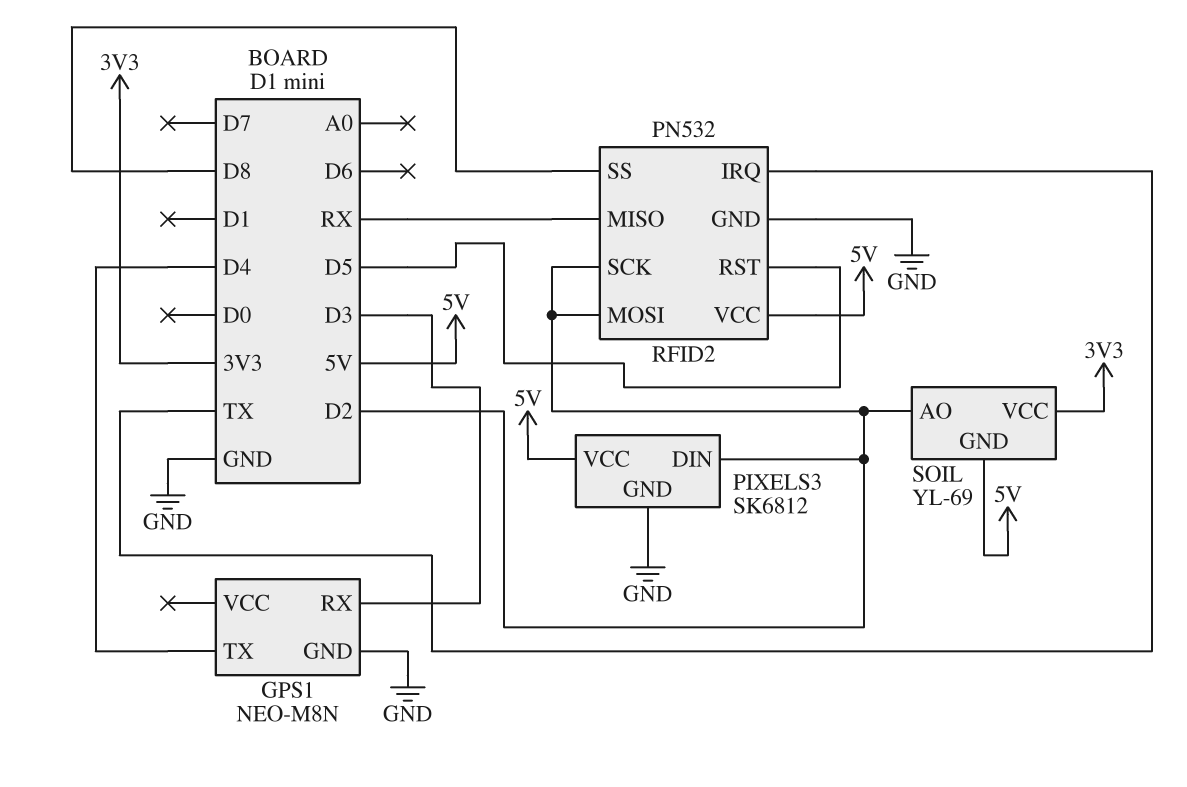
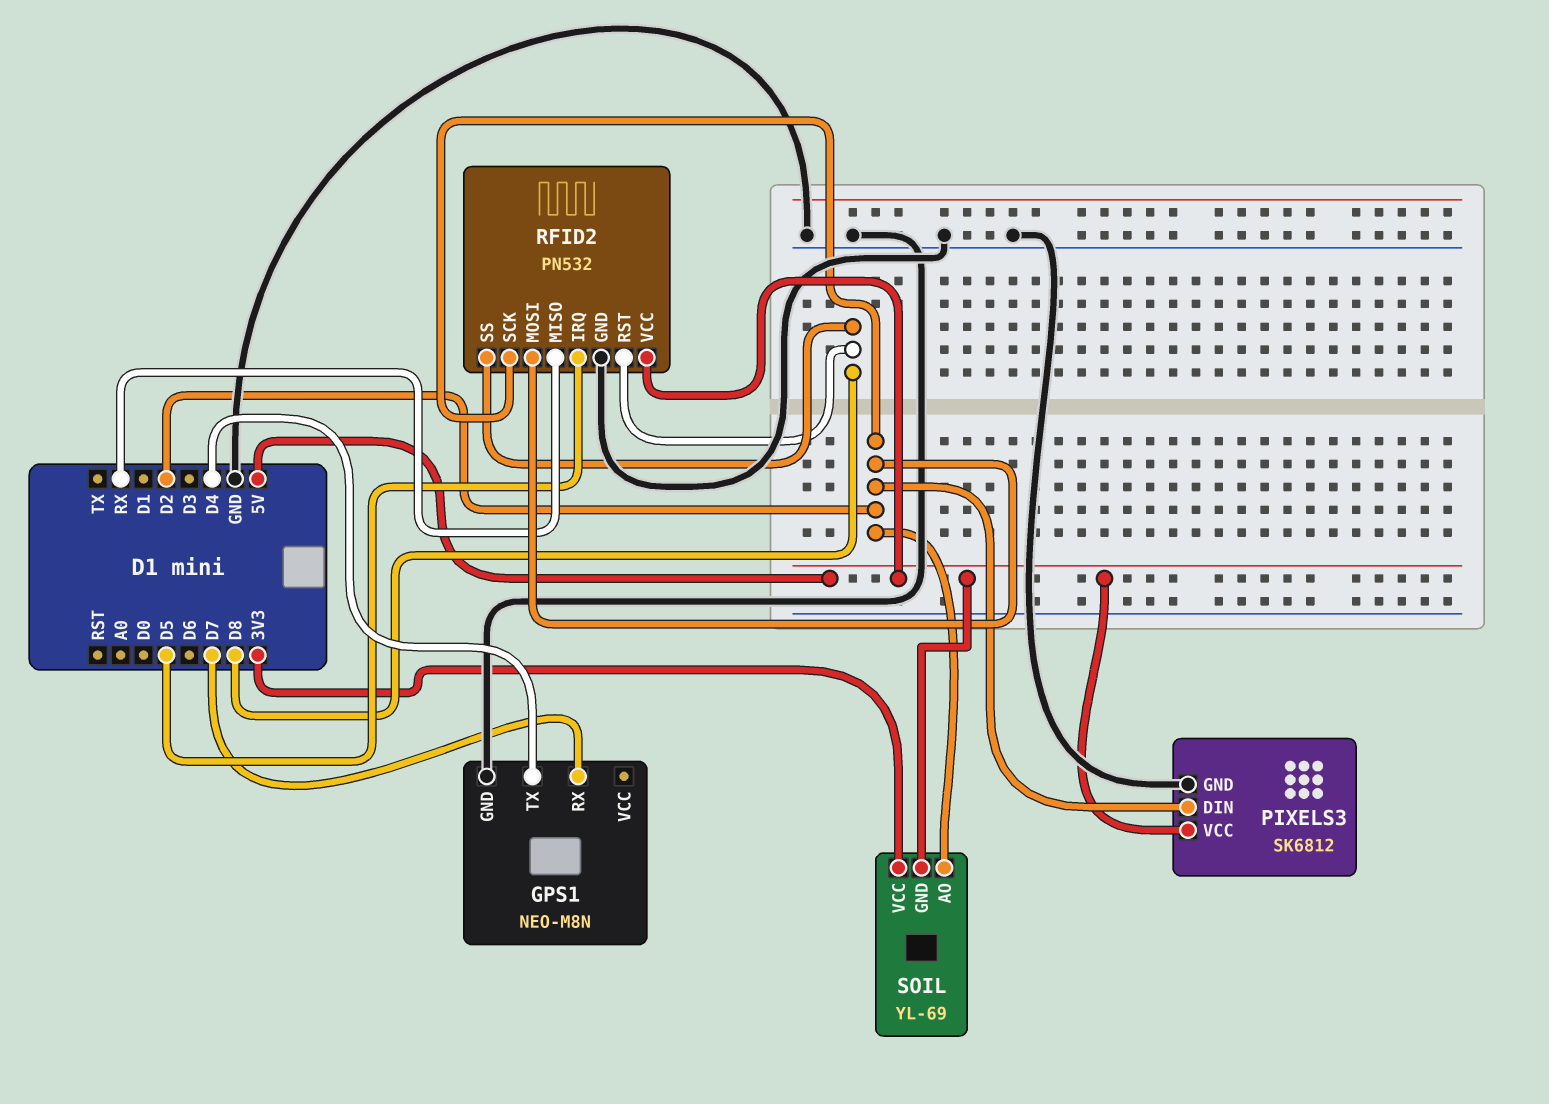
GPS1 pin RX: D3 -> D7
RFID2 pin IRQ: TX -> D5
RFID2 pin RST: D5 -> D8

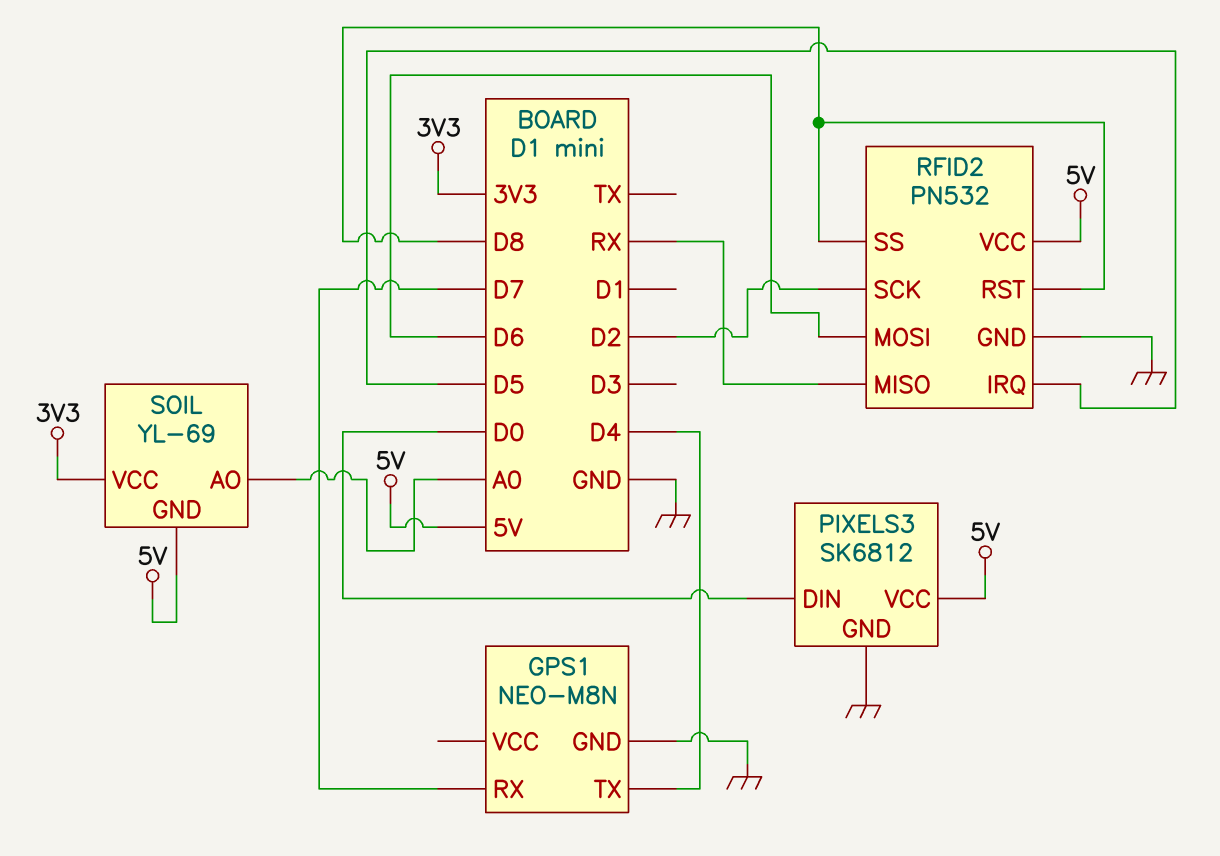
PIXELS3 pin DIN: D2 -> D0
RFID2 pin MOSI: D2 -> D6
SOIL pin AO: D2 -> A0

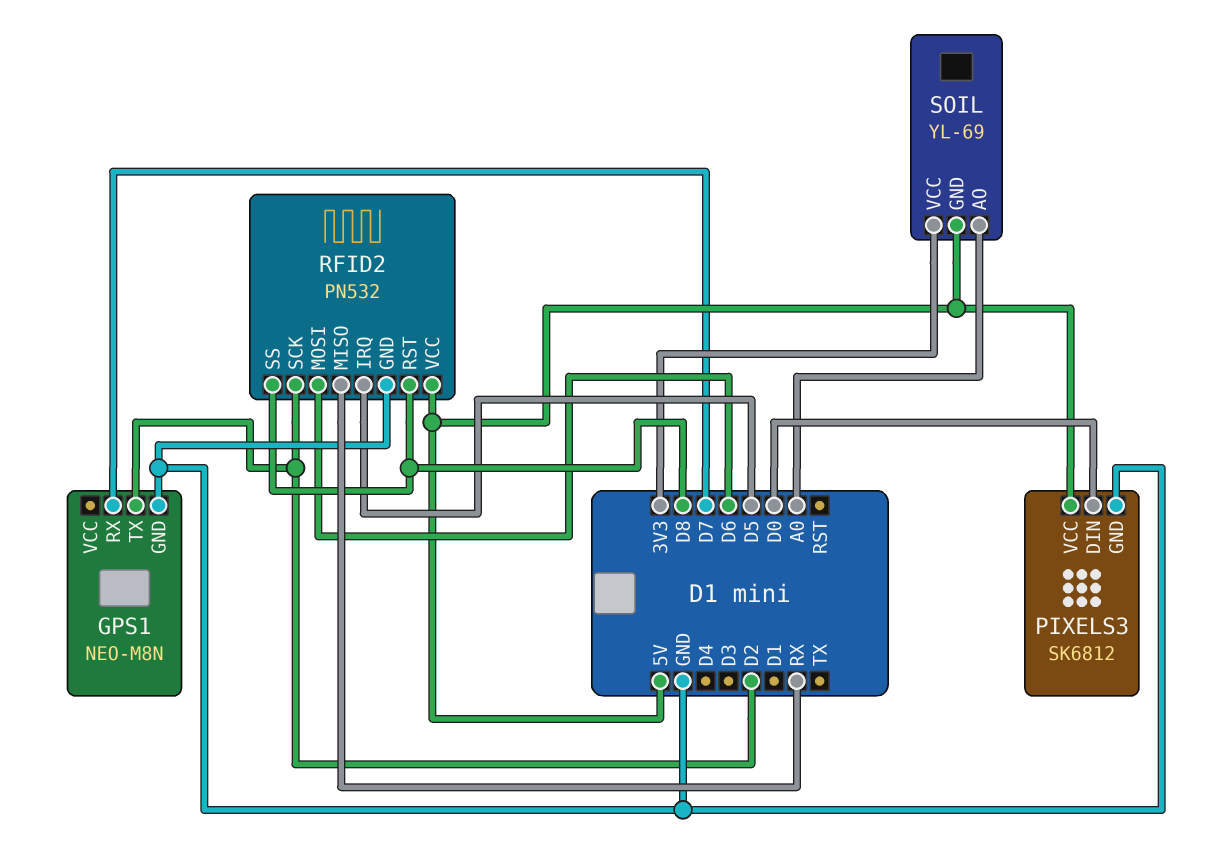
GPS1 pin TX: D4 -> D2

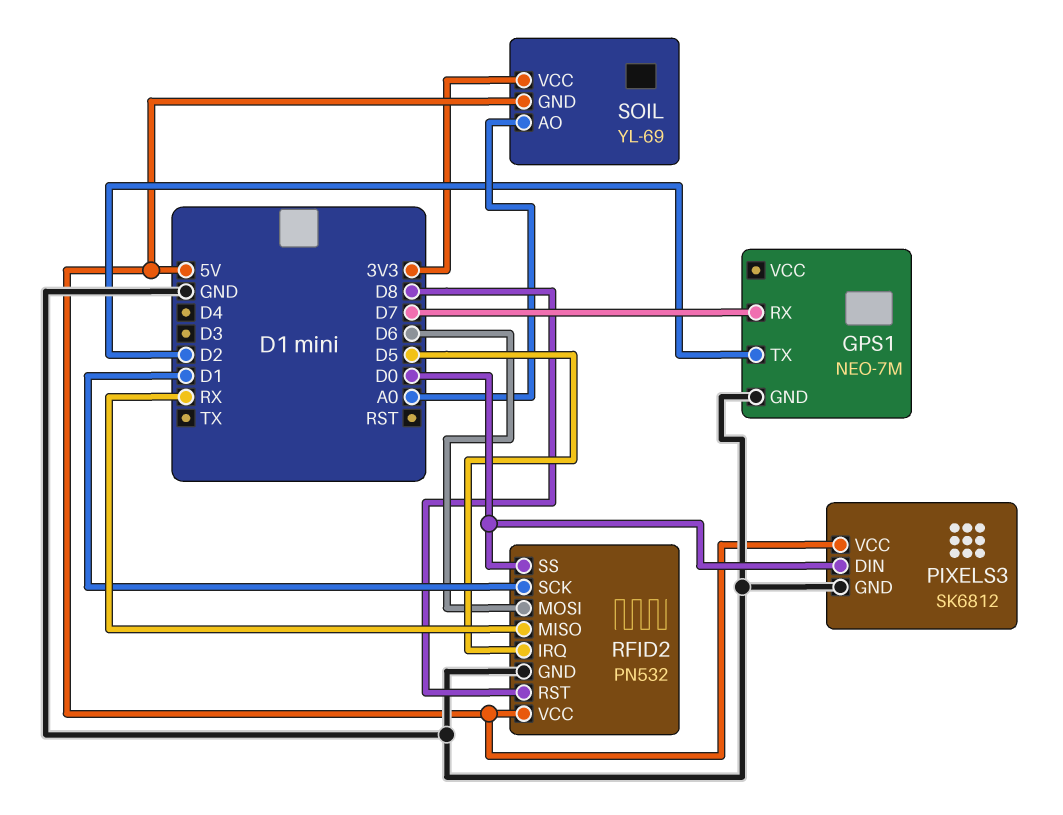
GPS1: NEO-M8N -> NEO-7M
RFID2 pin SCK: D2 -> D1
RFID2 pin SS: D8 -> D0

